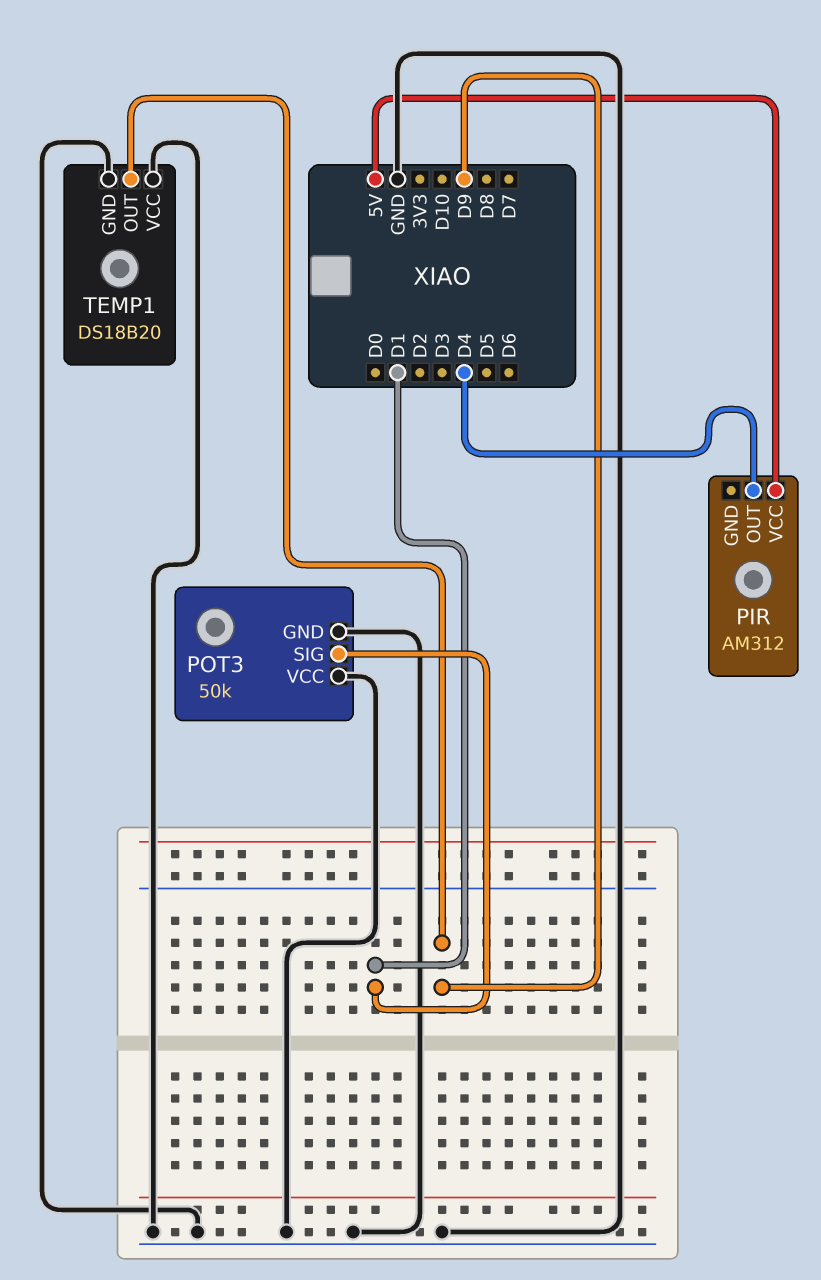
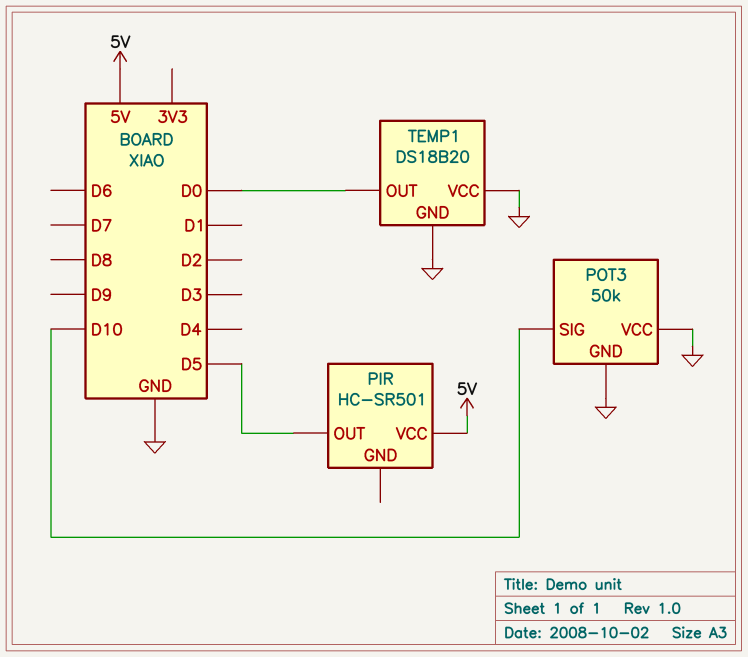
PIR: AM312 -> HC-SR501
PIR pin OUT: D4 -> D5
POT3 pin SIG: D1 -> D10
TEMP1 pin OUT: D9 -> D0

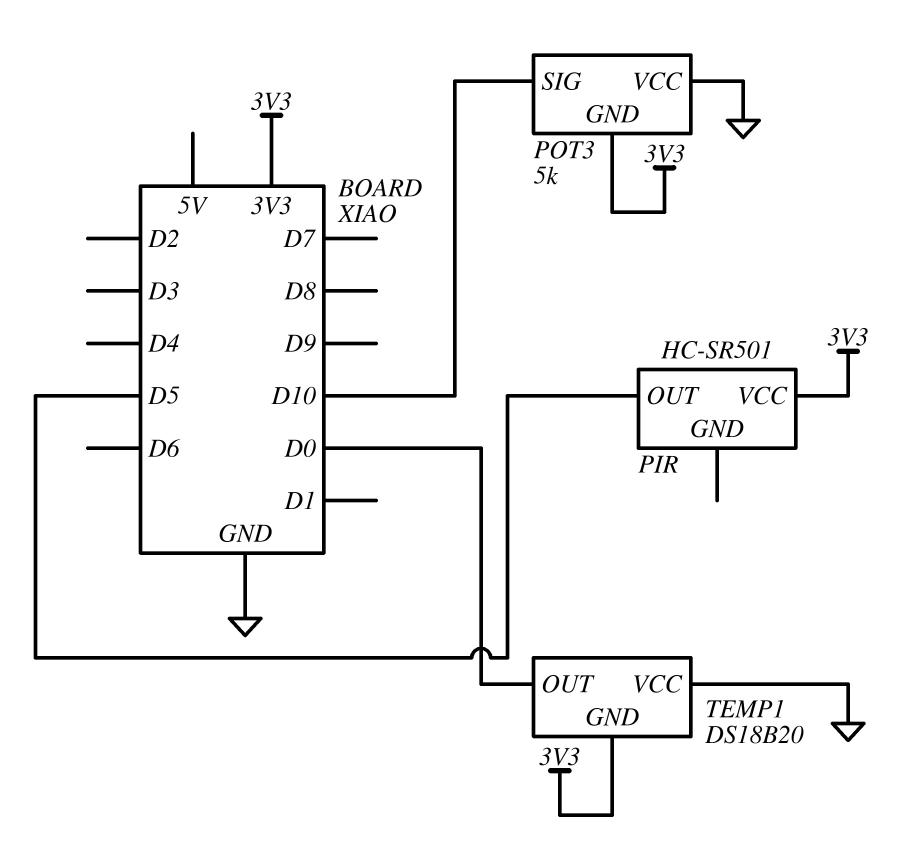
PIR pin VCC: 5V -> 3V3
POT3: 50k -> 5k
POT3 pin GND: GND -> 3V3
TEMP1 pin GND: GND -> 3V3

